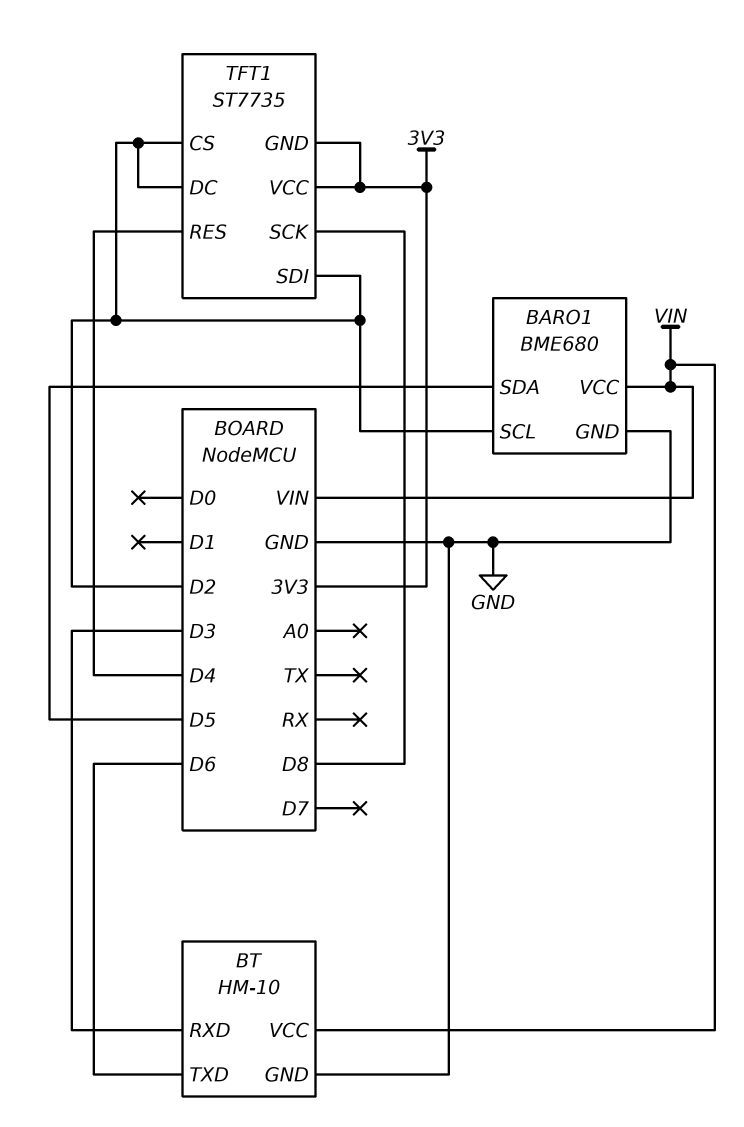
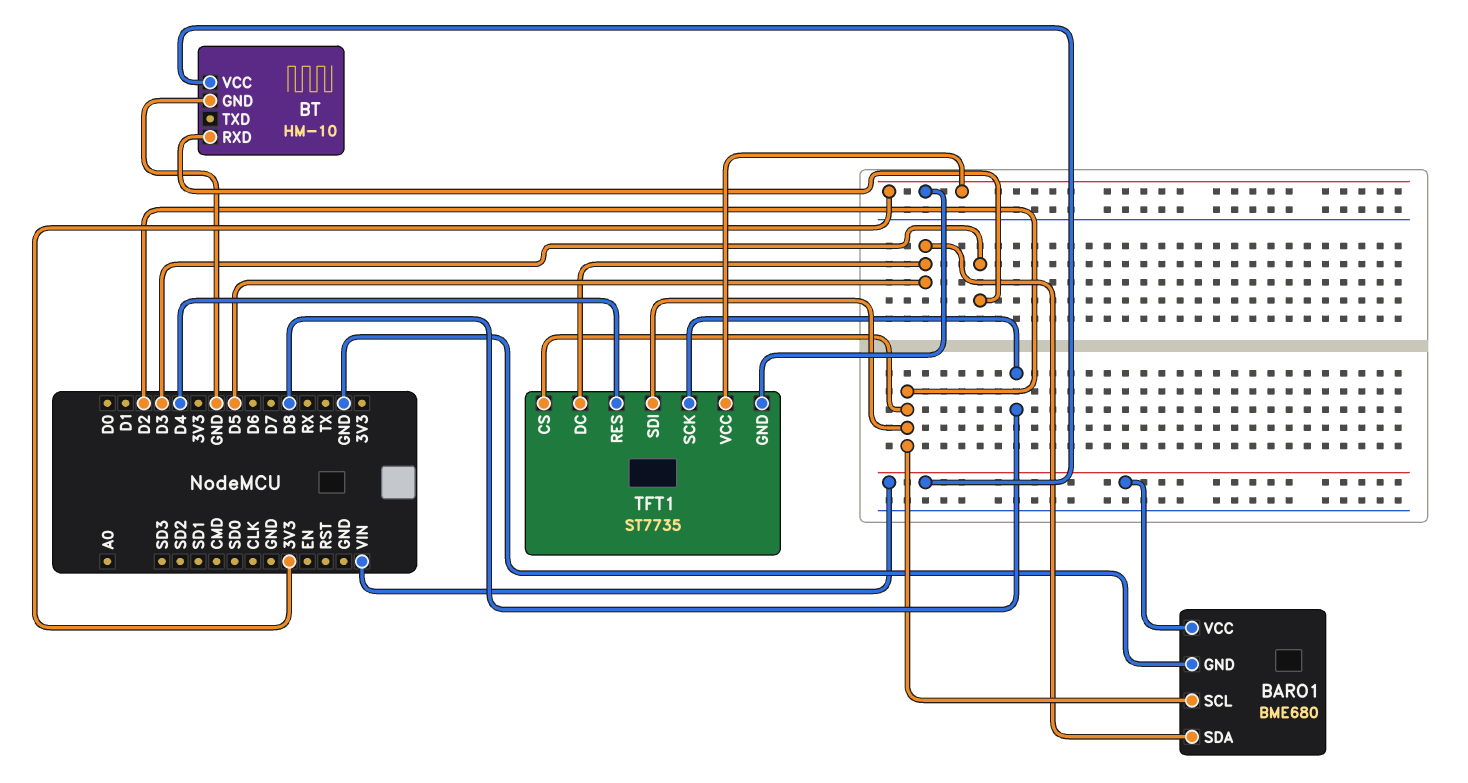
BT pin TXD: D6 -> none
TFT1 pin DC: D2 -> D5

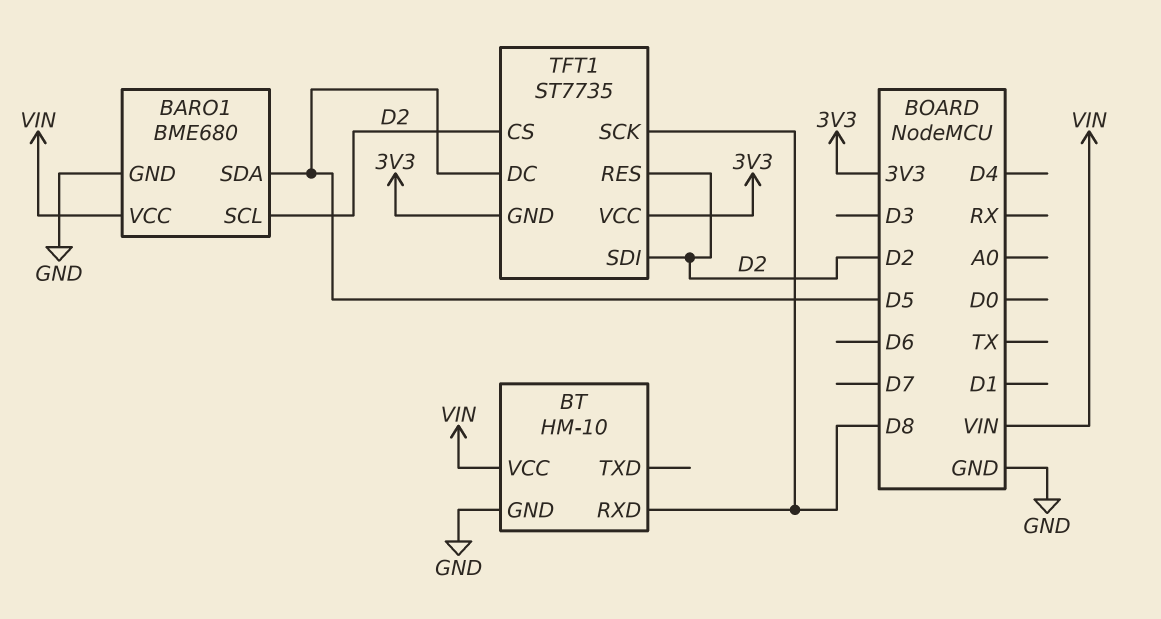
BT pin RXD: D3 -> D8
TFT1 pin RES: D4 -> D2

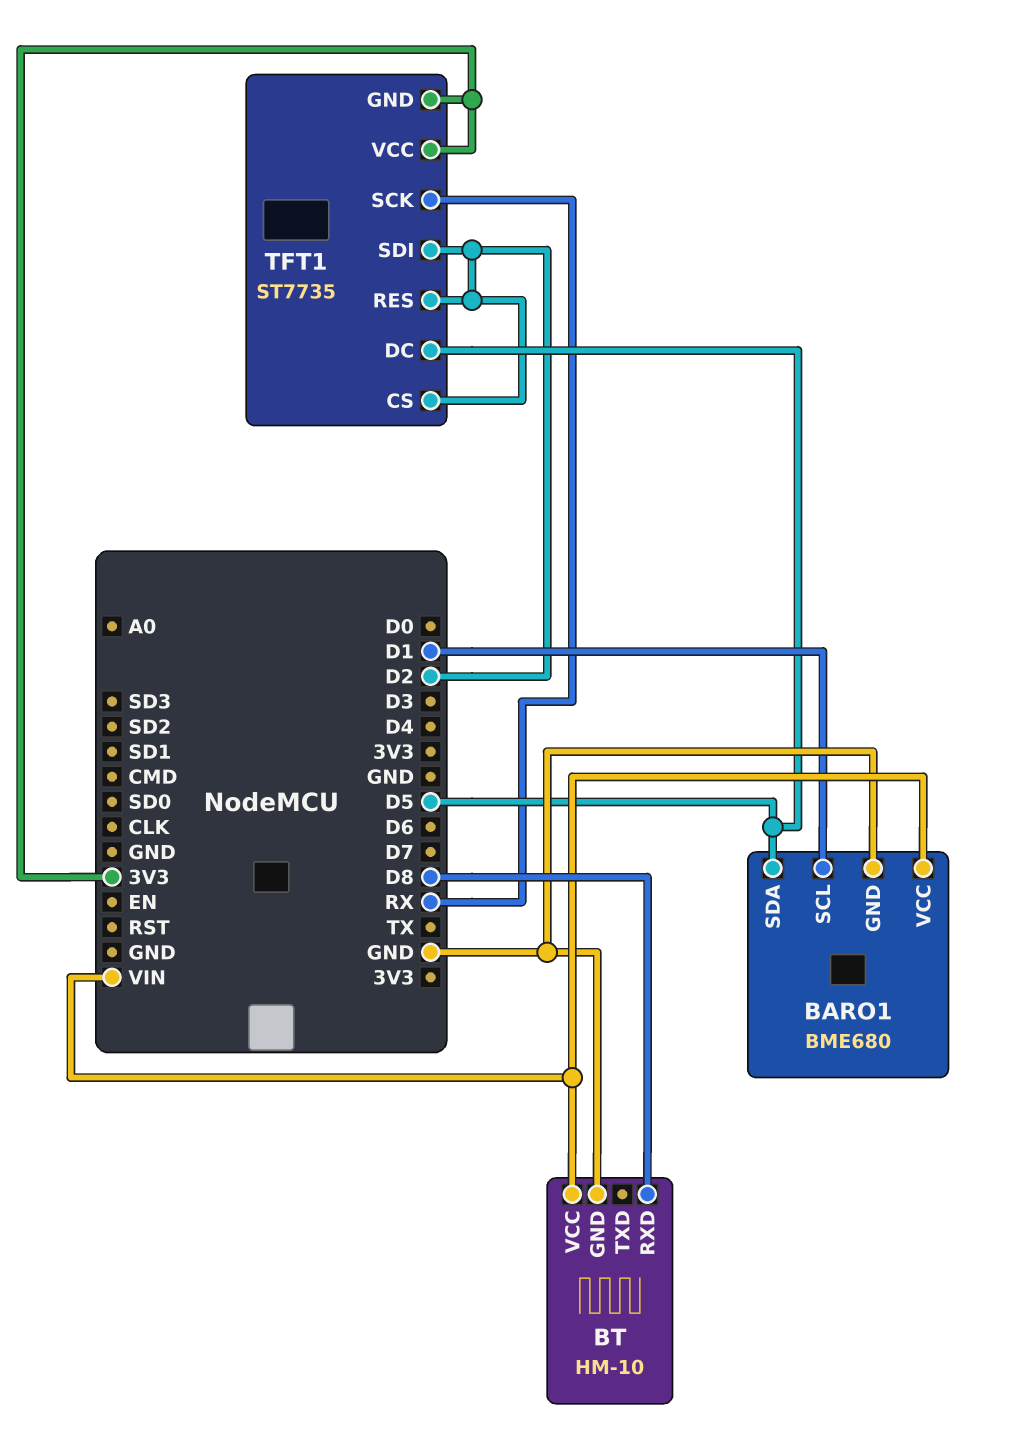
BARO1 pin SCL: D2 -> D1
TFT1 pin SCK: D8 -> RX

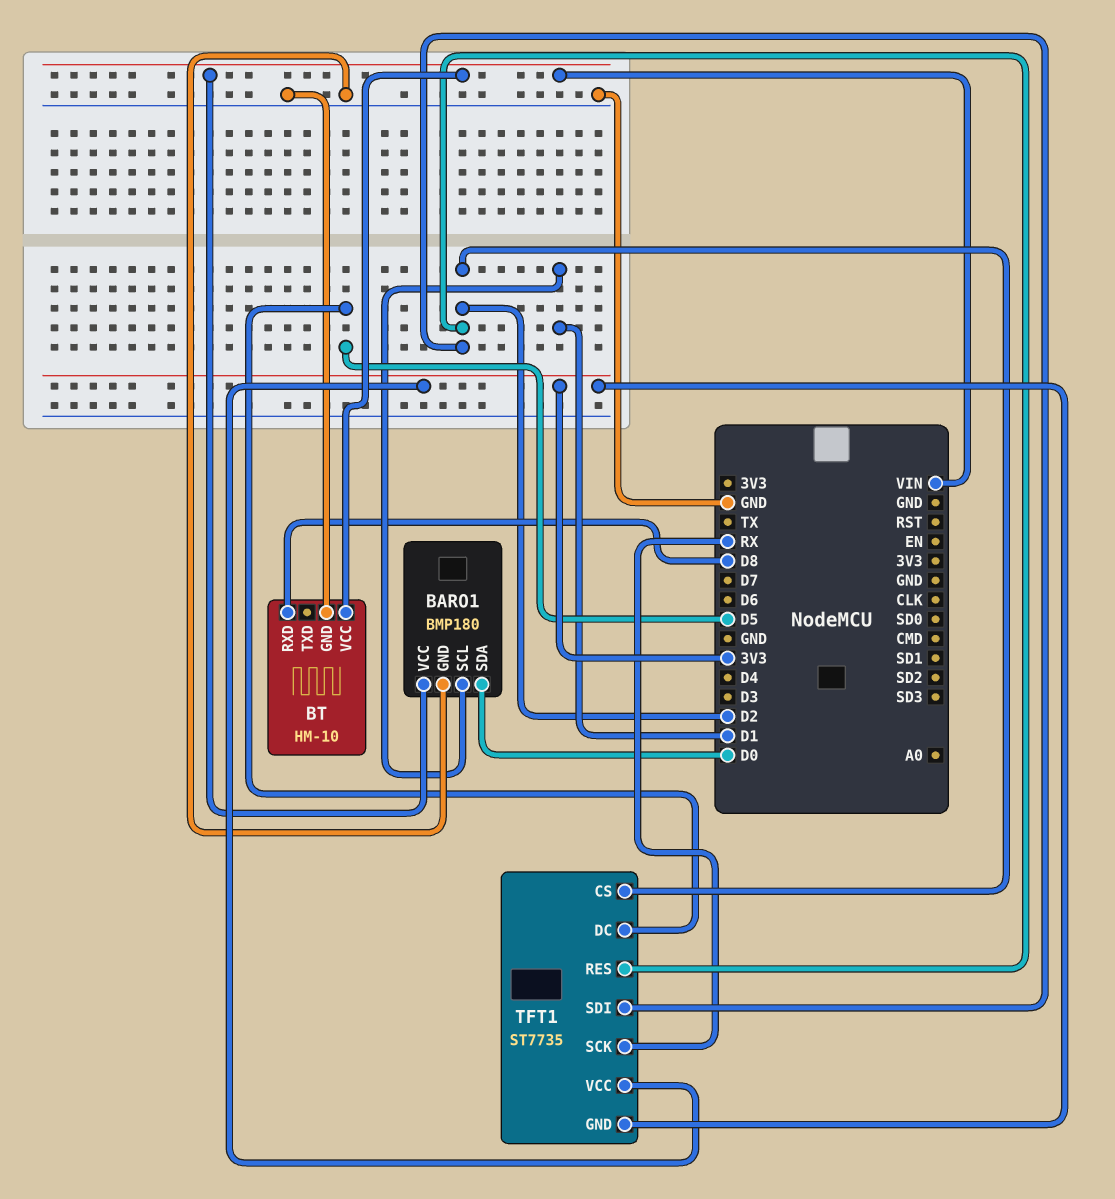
BARO1: BME680 -> BMP180
BARO1 pin SDA: D5 -> D0

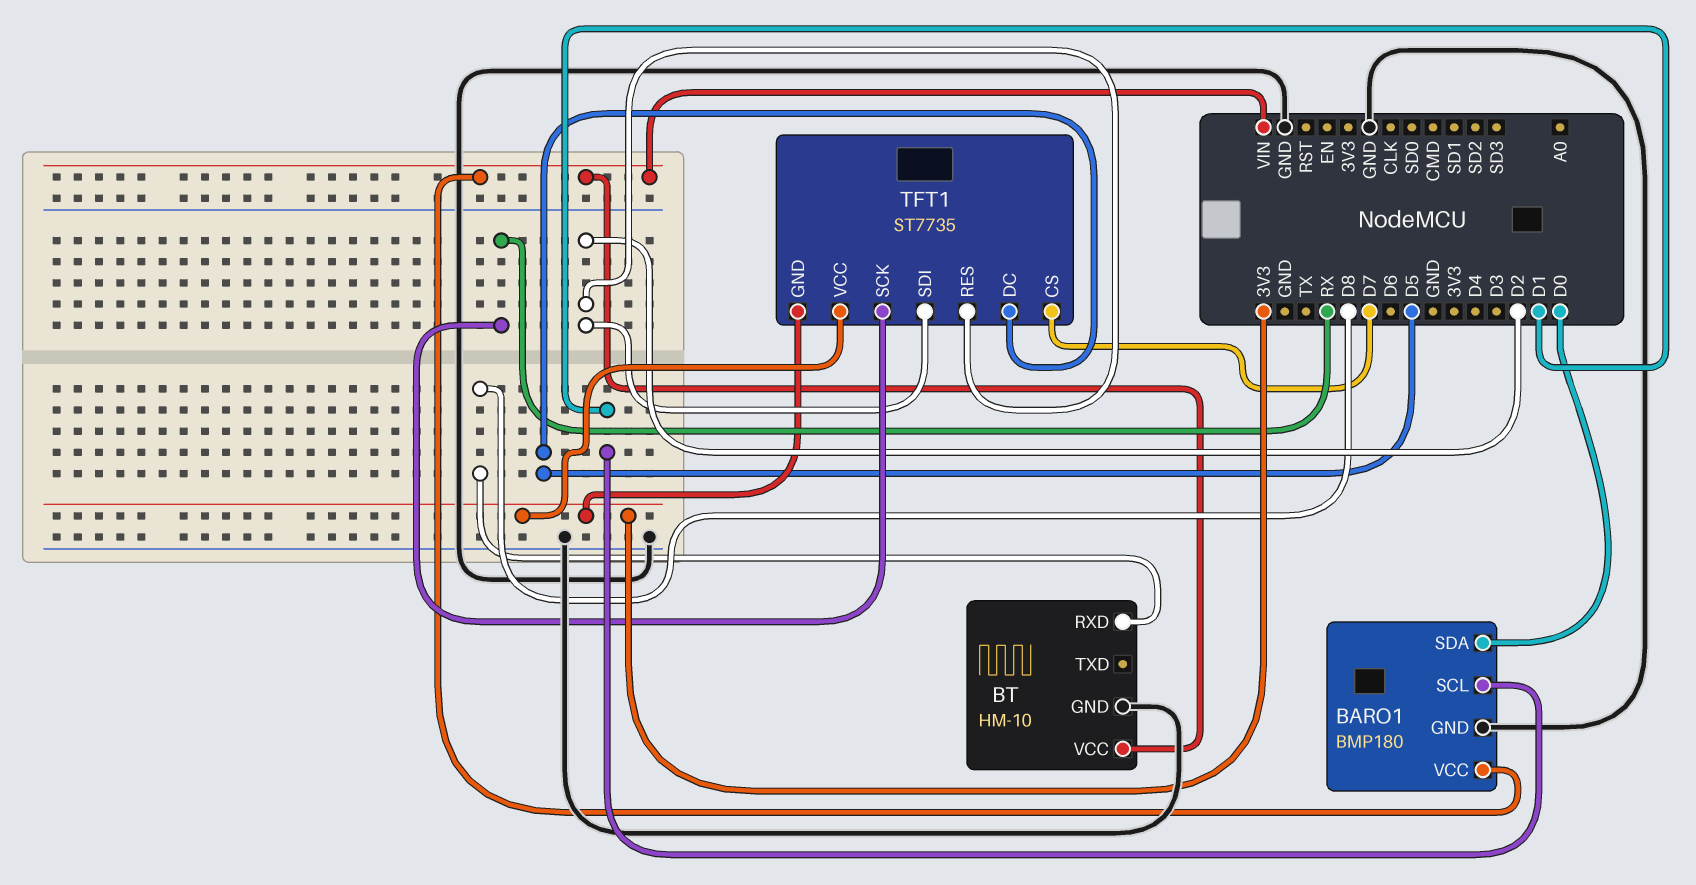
TFT1 pin CS: D2 -> D7

